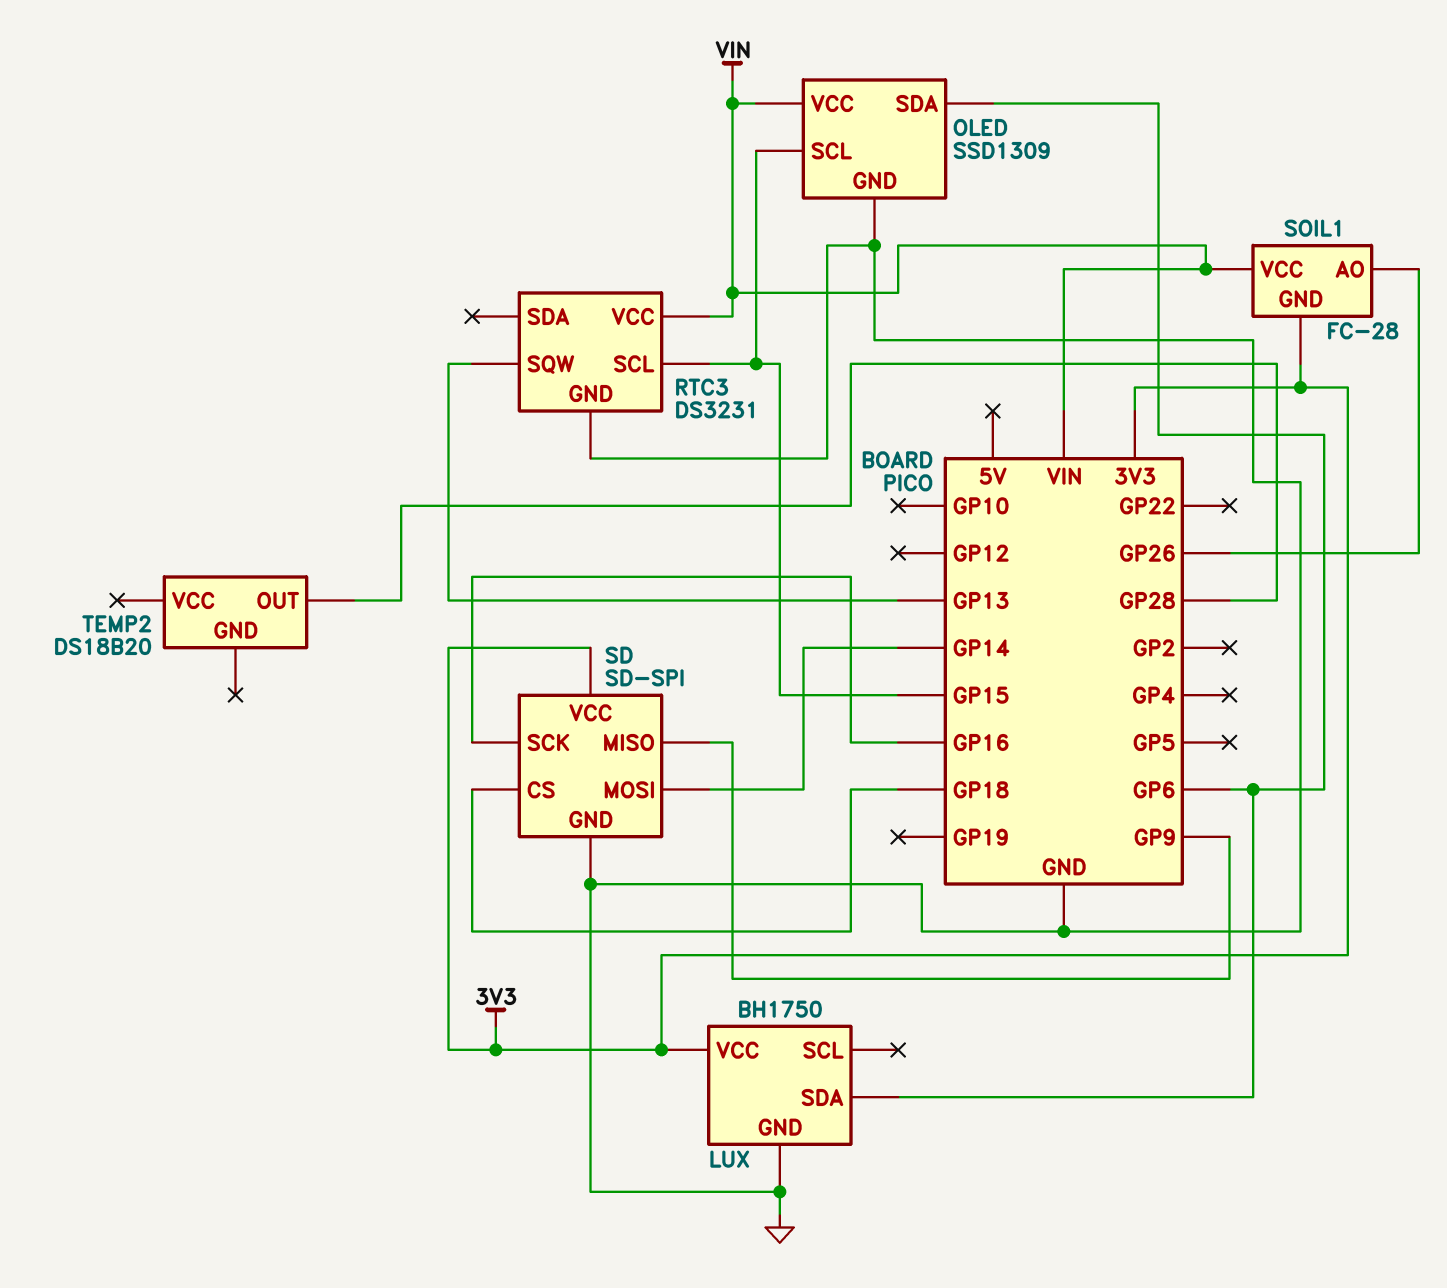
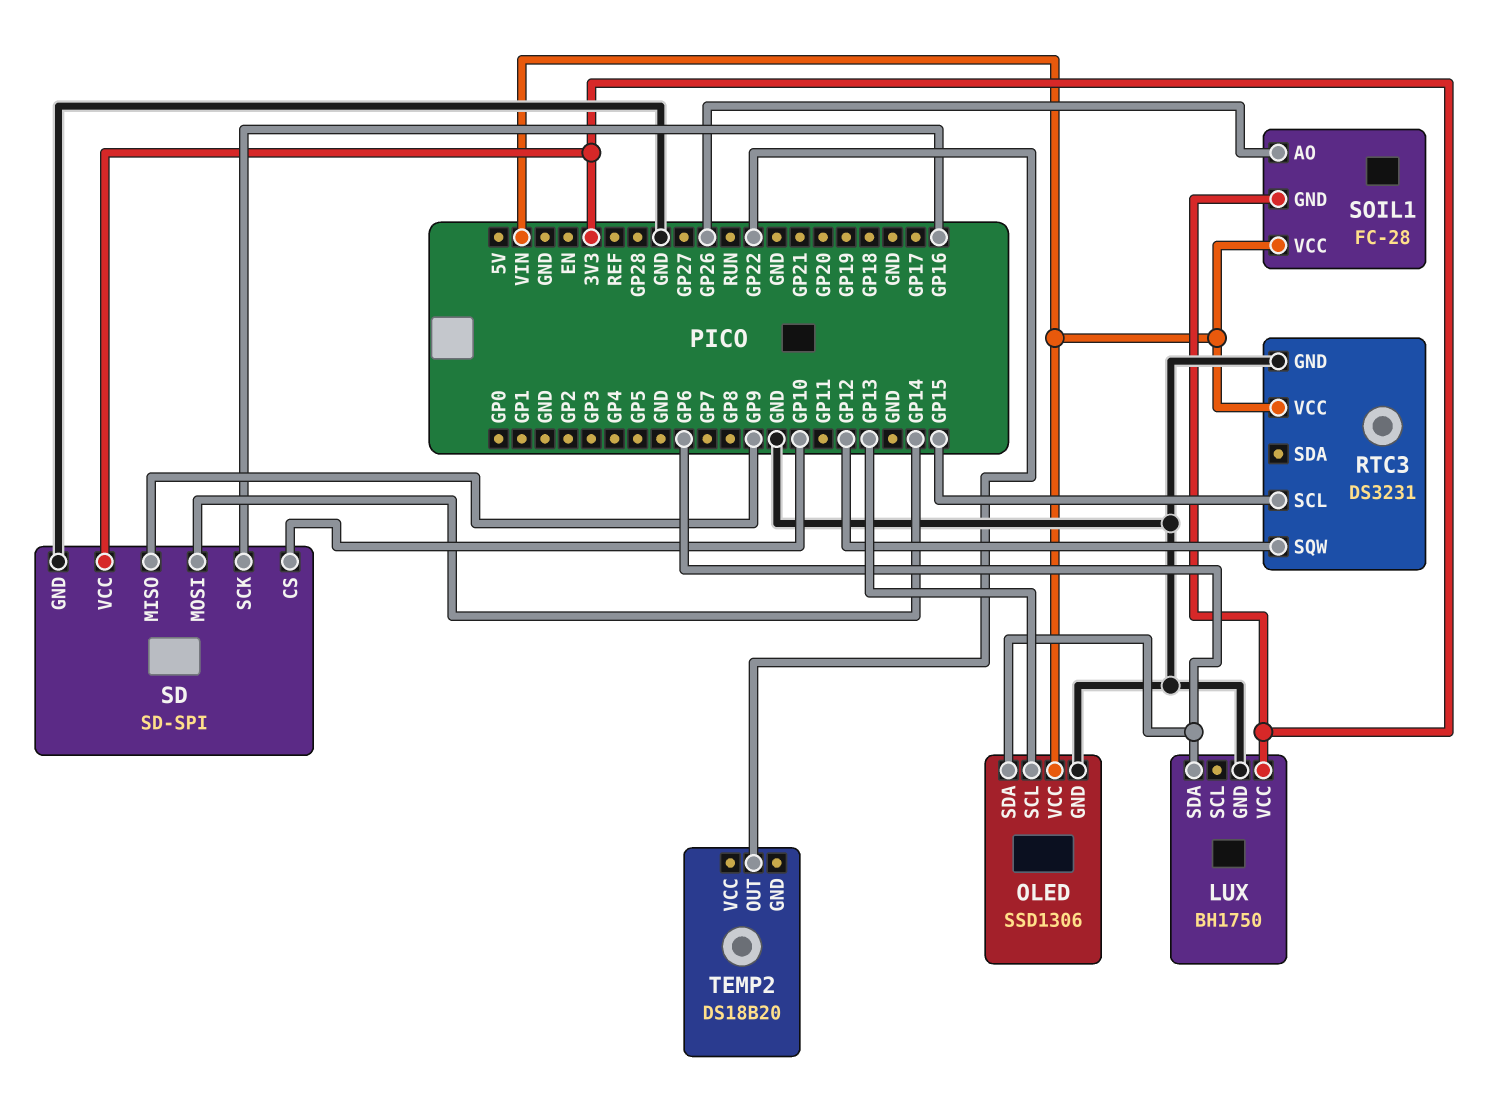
OLED: SSD1309 -> SSD1306
OLED pin SCL: GP15 -> GP13
RTC3 pin SQW: GP13 -> GP12
SD pin CS: GP18 -> GP10
TEMP2 pin OUT: GP28 -> GP22

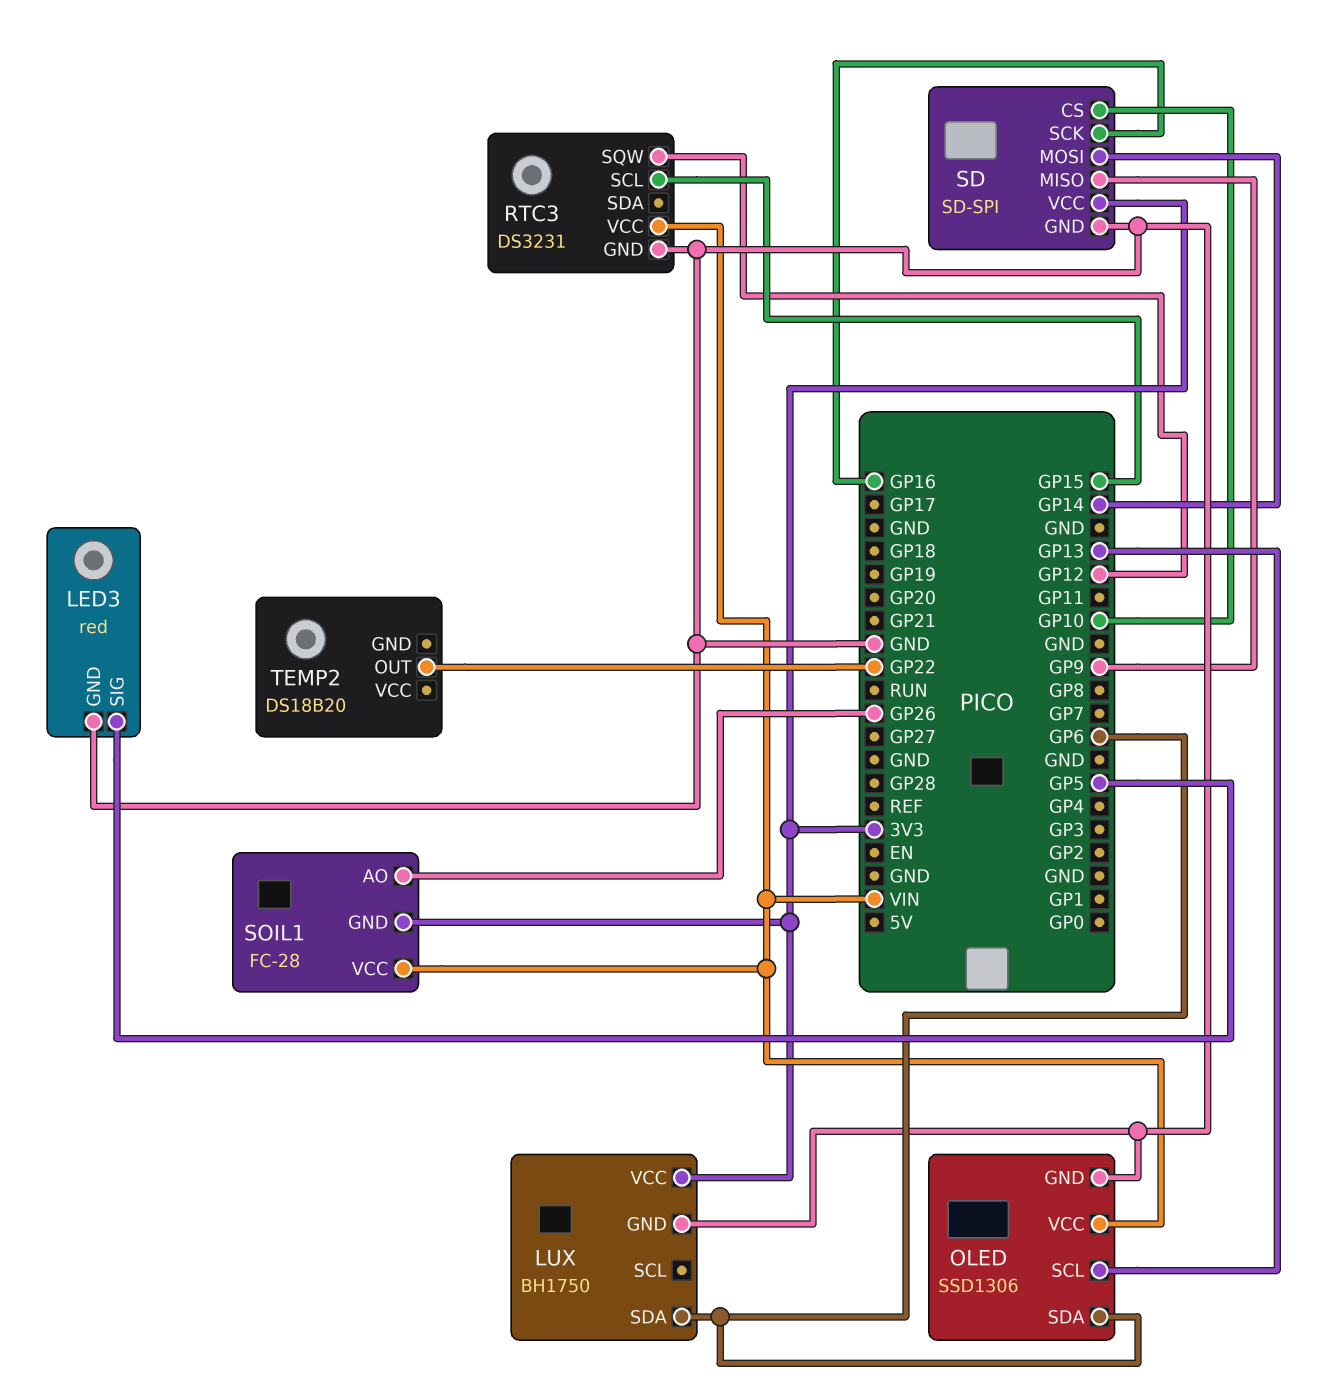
LED3: none -> red
LED3 pin GND: none -> GND
LED3 pin SIG: none -> GP5

